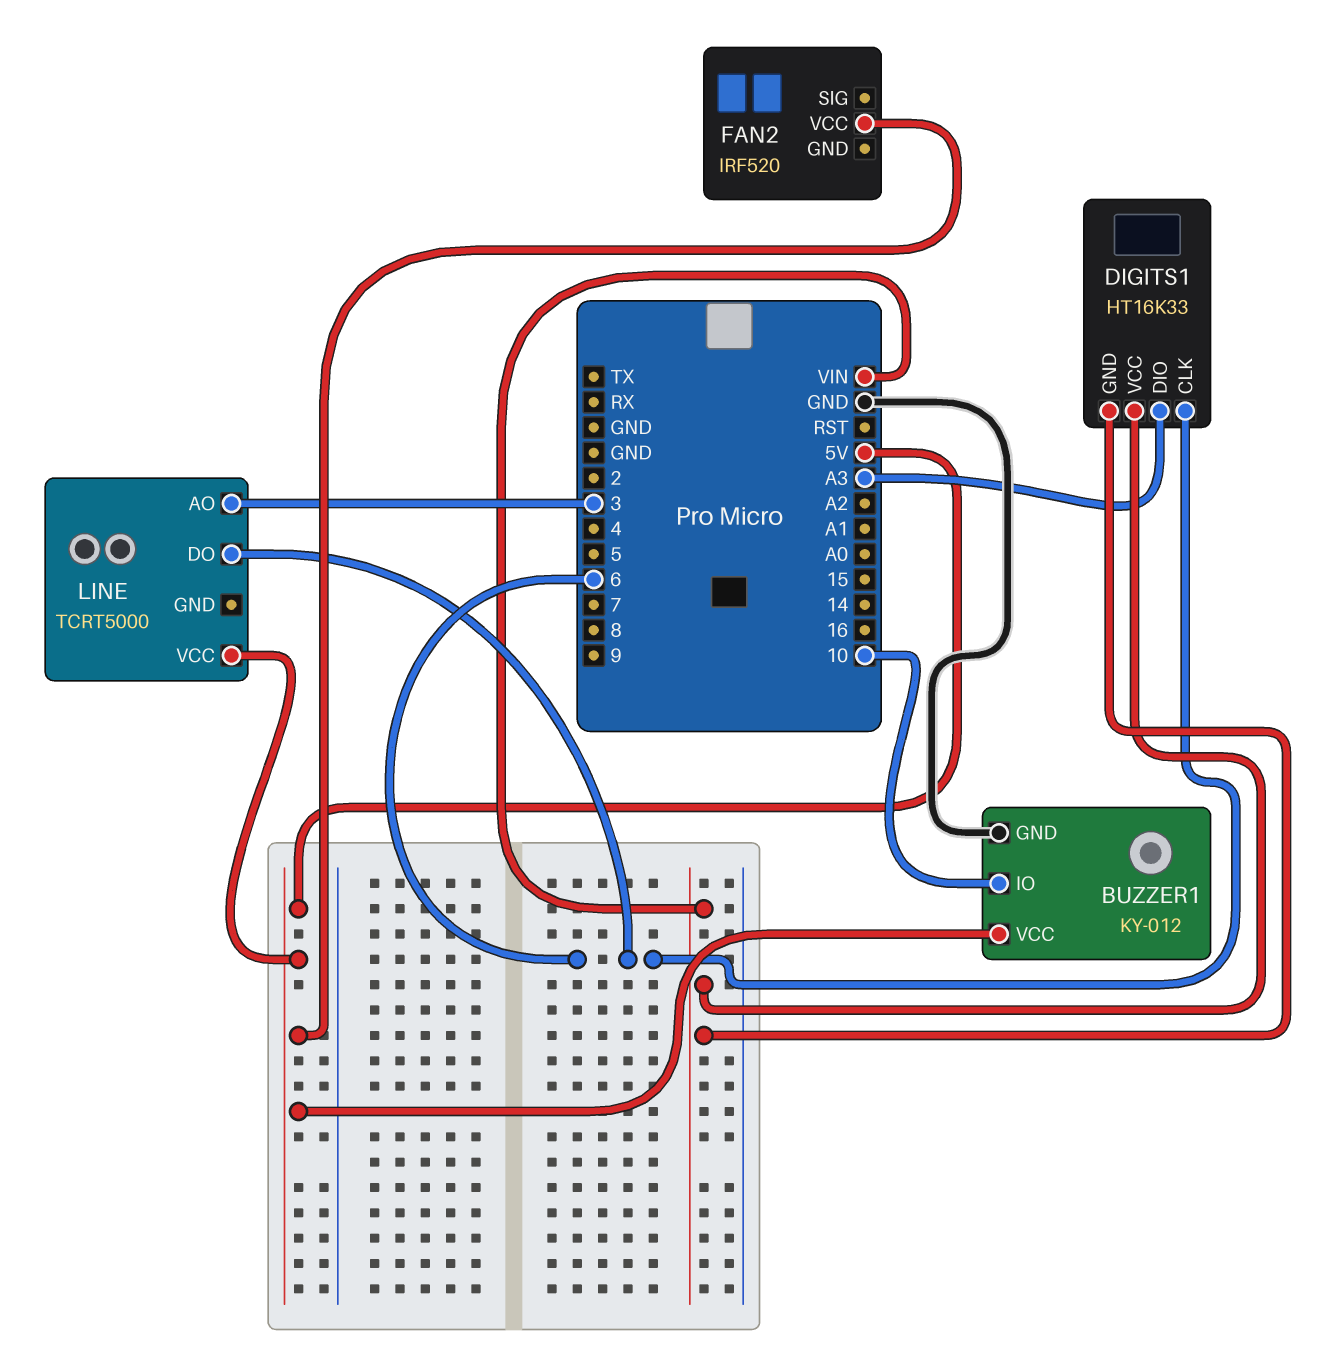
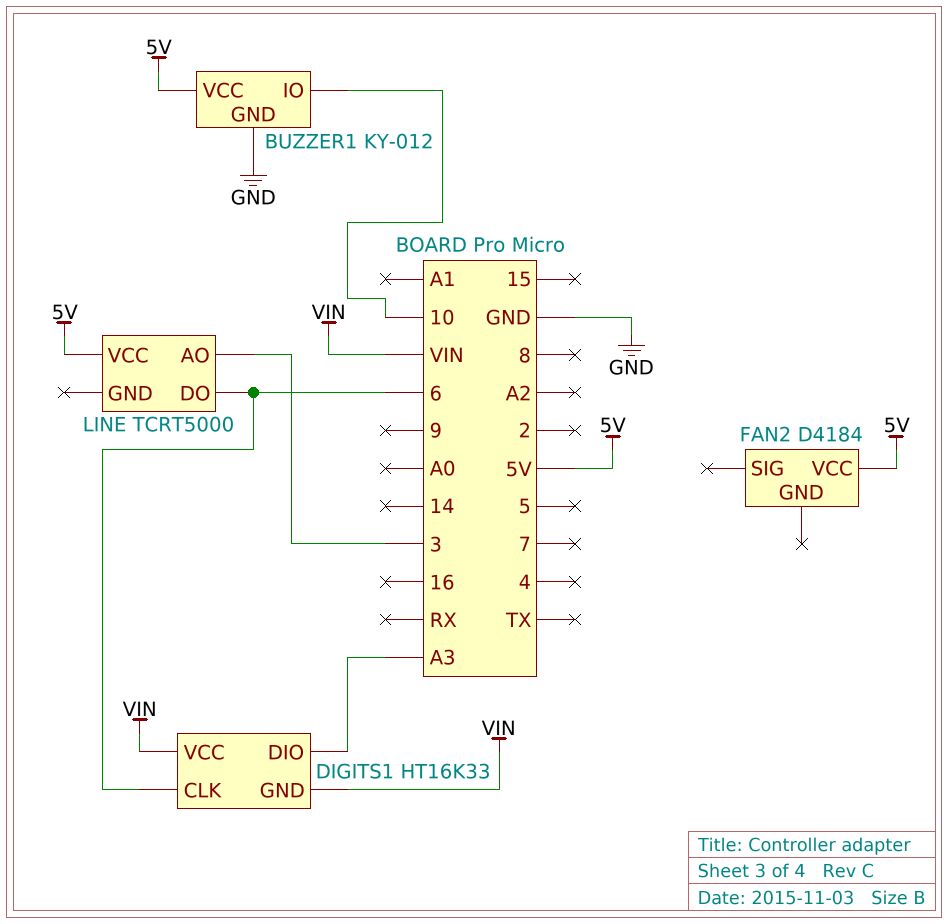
FAN2: IRF520 -> D4184

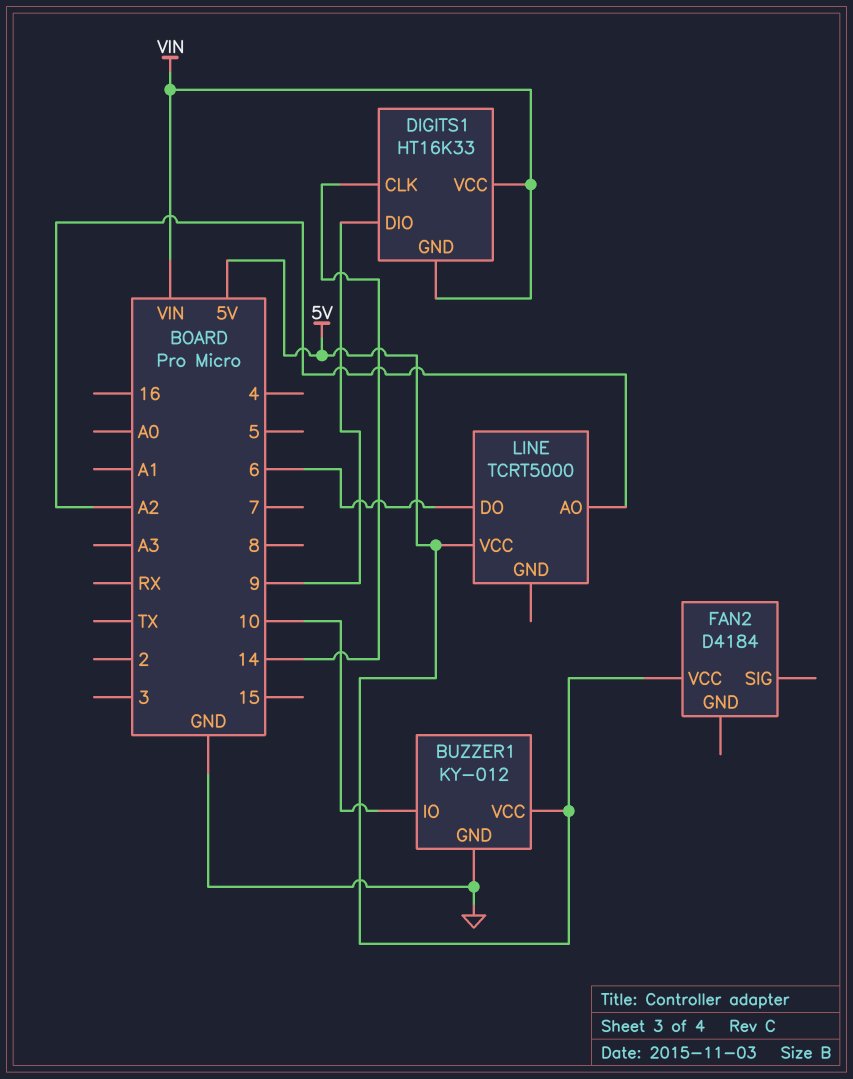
DIGITS1 pin CLK: 6 -> 14
DIGITS1 pin DIO: A3 -> 9
LINE pin AO: 3 -> A2

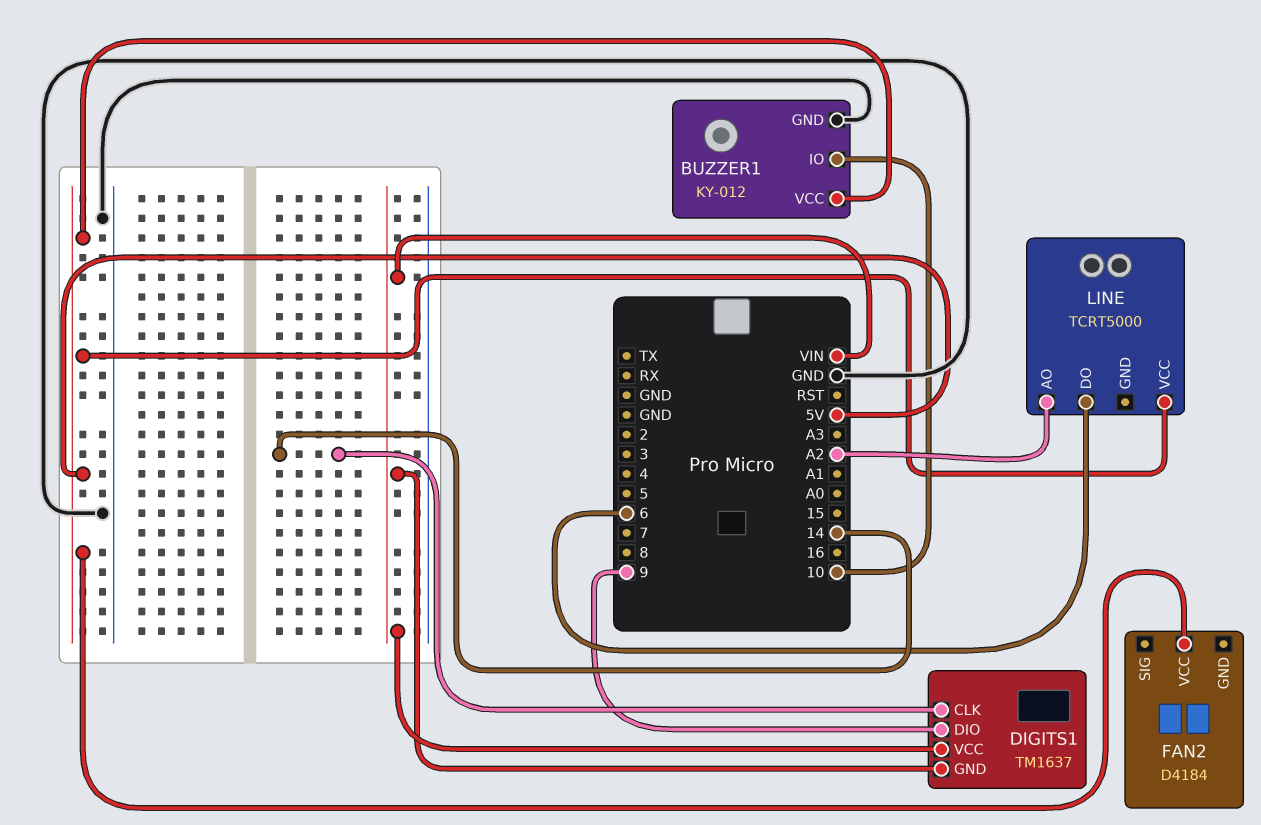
DIGITS1: HT16K33 -> TM1637

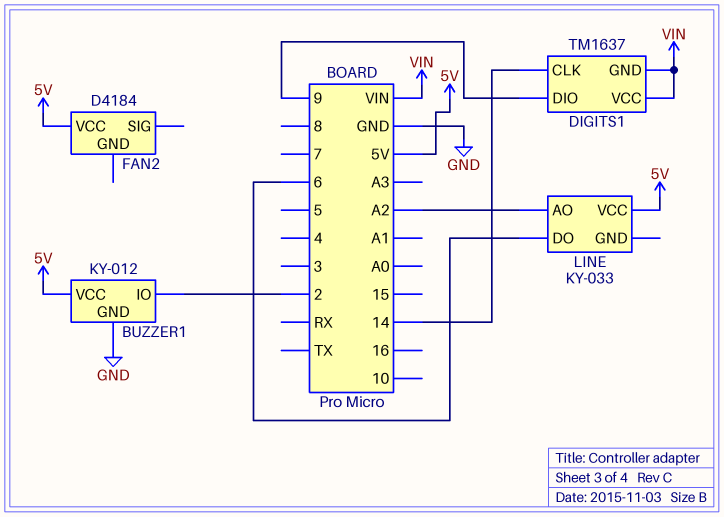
BUZZER1 pin IO: 10 -> 2
LINE: TCRT5000 -> KY-033

